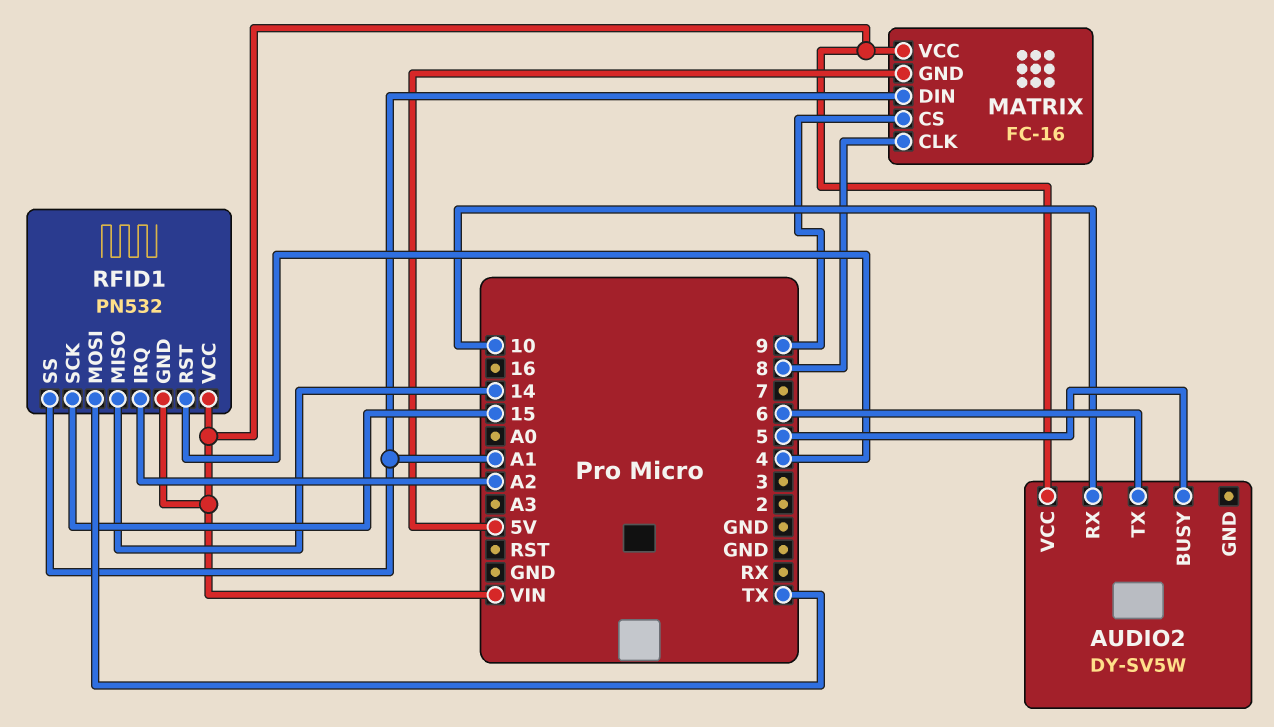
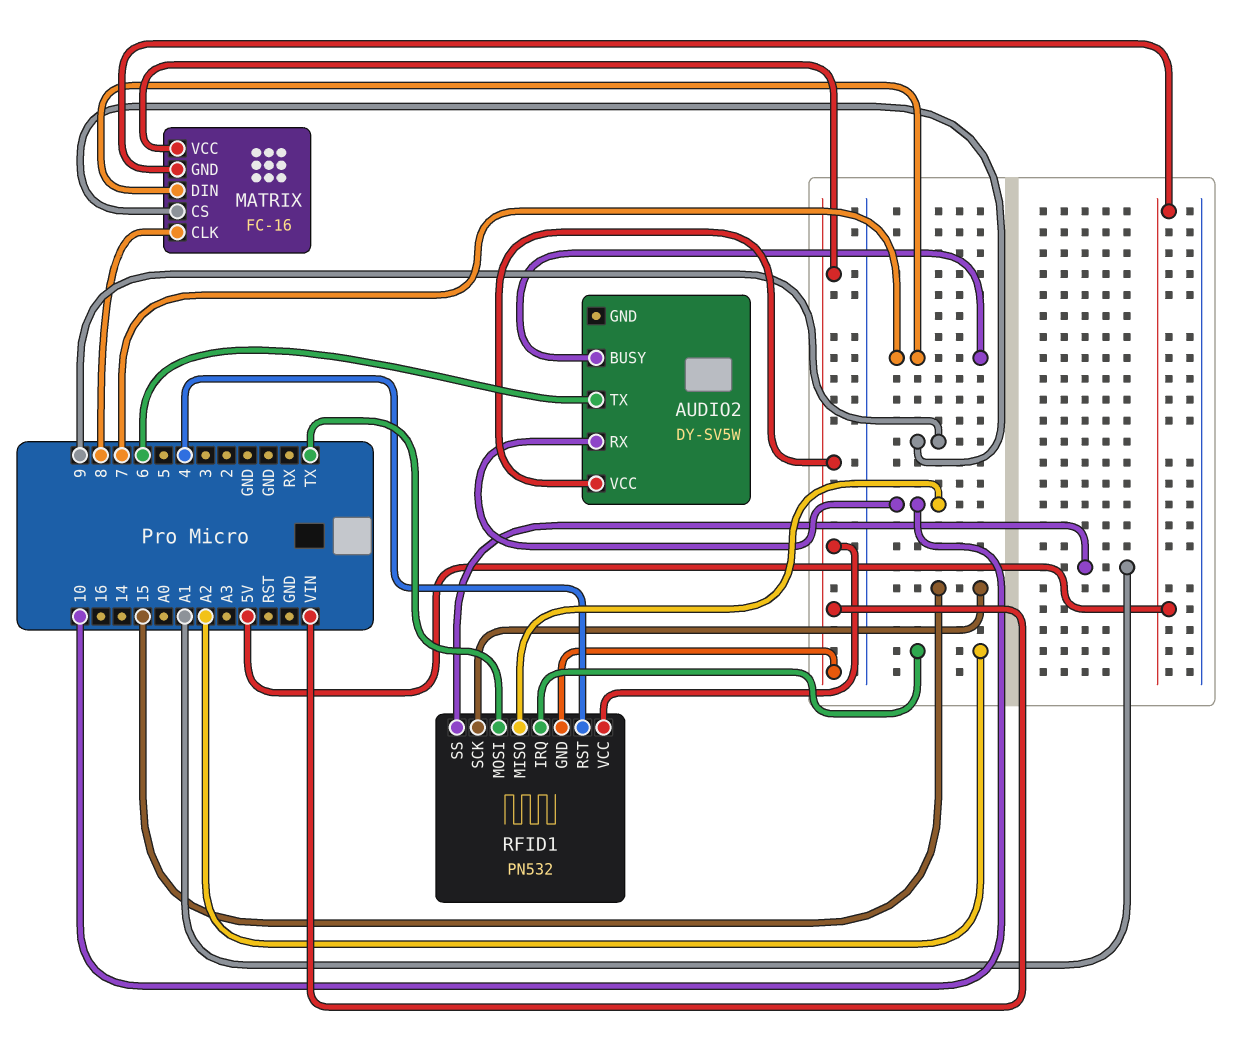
AUDIO2 pin BUSY: 5 -> 7
MATRIX pin DIN: A1 -> 7
RFID1 pin MISO: 14 -> 10

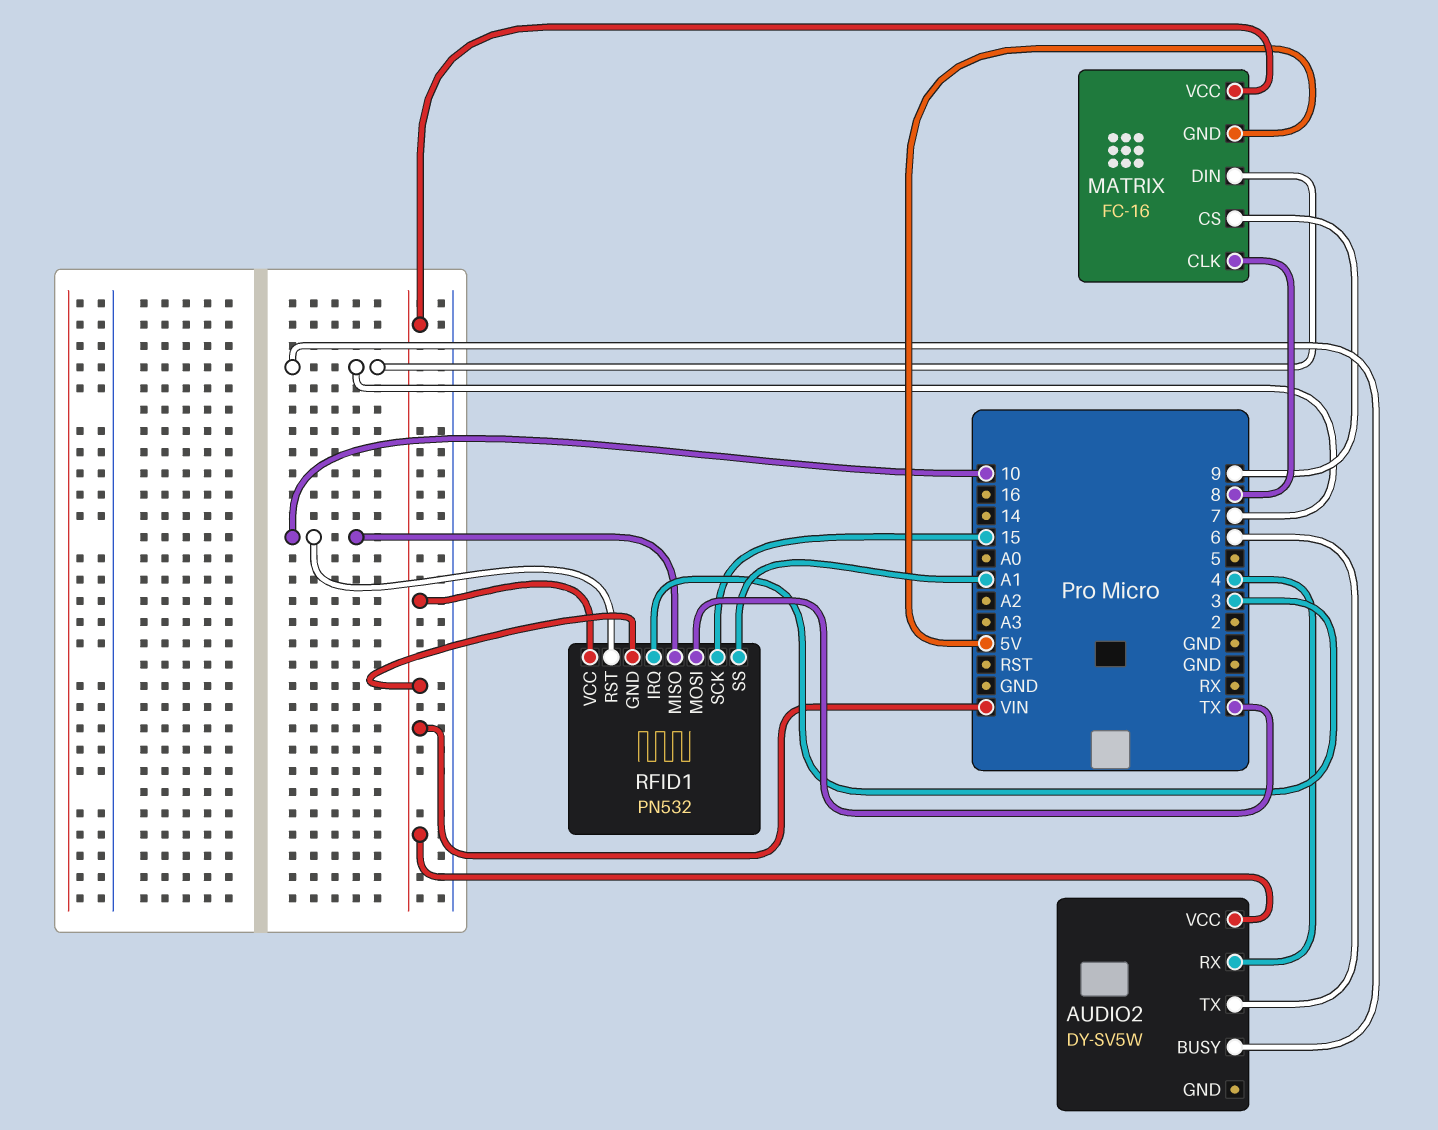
AUDIO2 pin RX: 10 -> 4
RFID1 pin IRQ: A2 -> 3
RFID1 pin RST: 4 -> 10

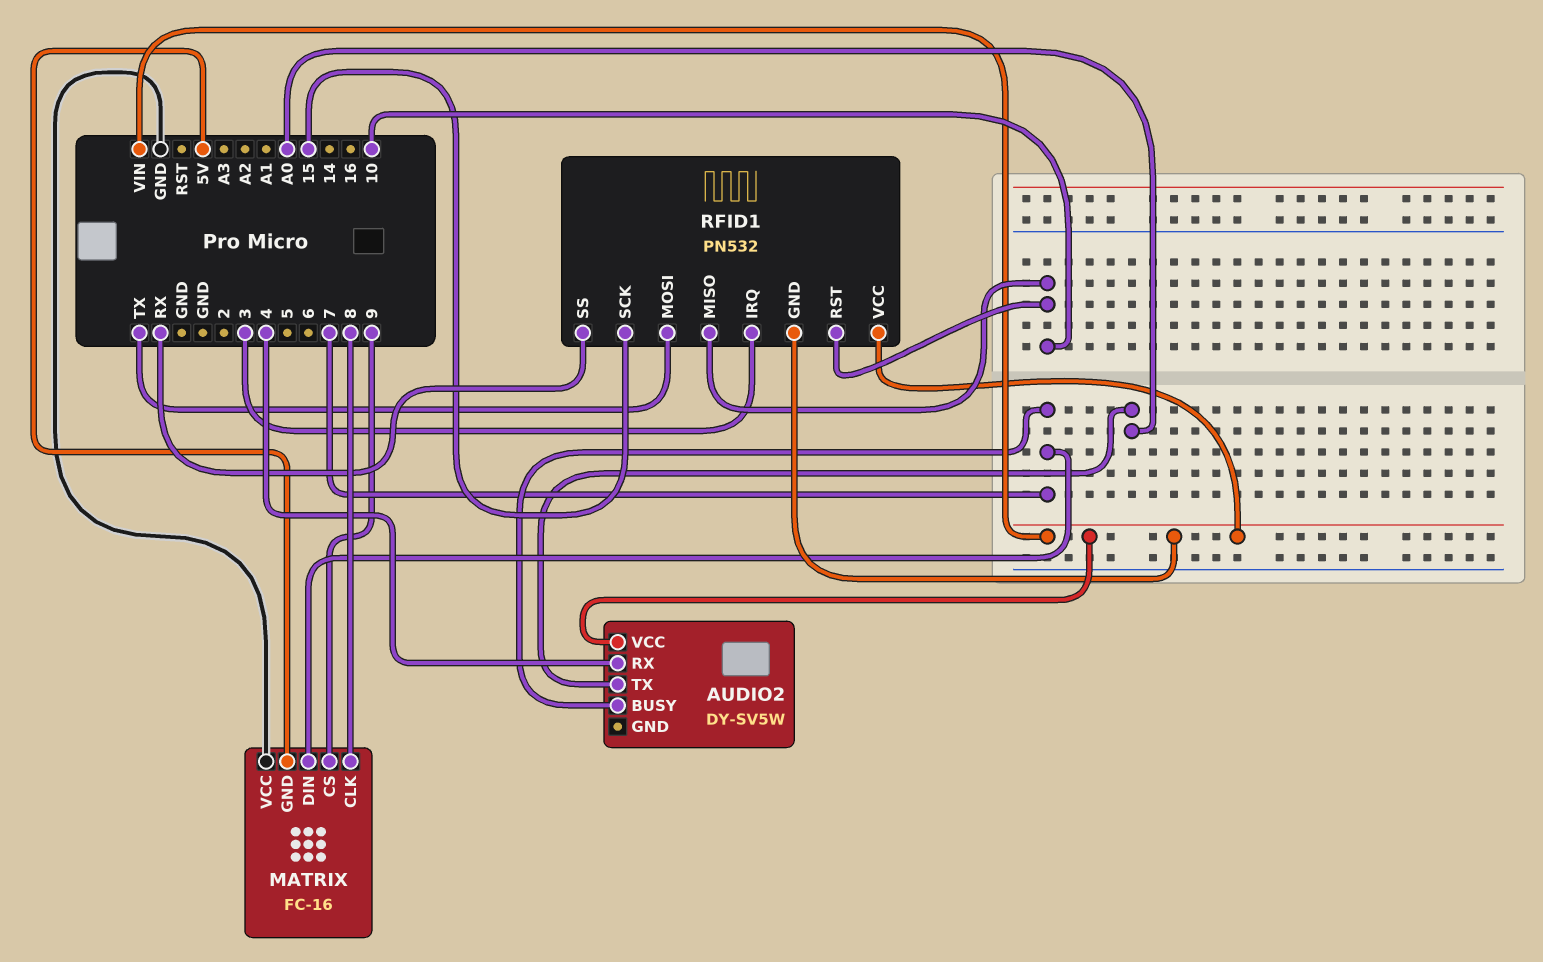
AUDIO2 pin TX: 6 -> A0
MATRIX pin VCC: VIN -> GND
RFID1 pin SS: A1 -> RX

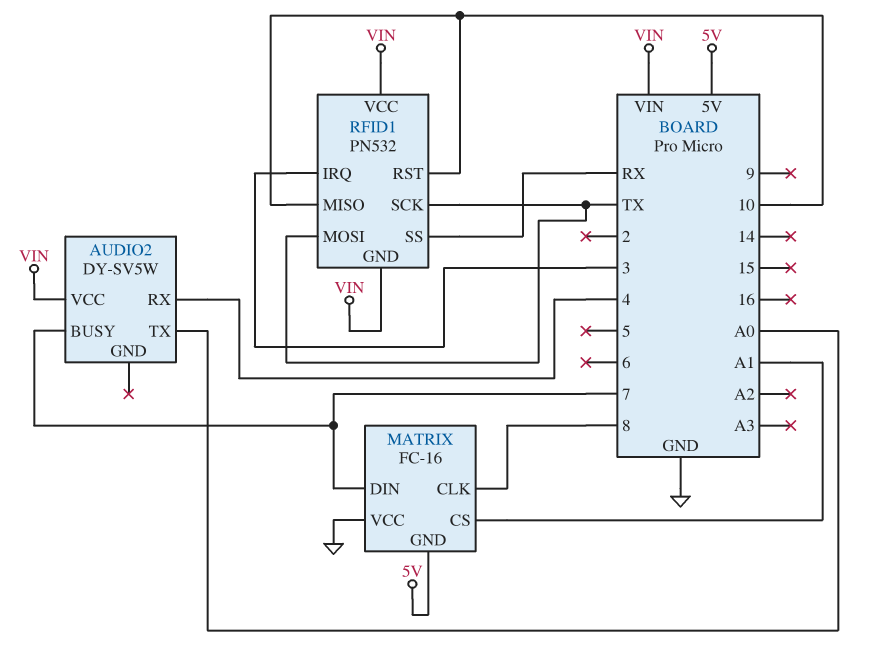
MATRIX pin CS: 9 -> A1
RFID1 pin SCK: 15 -> TX

